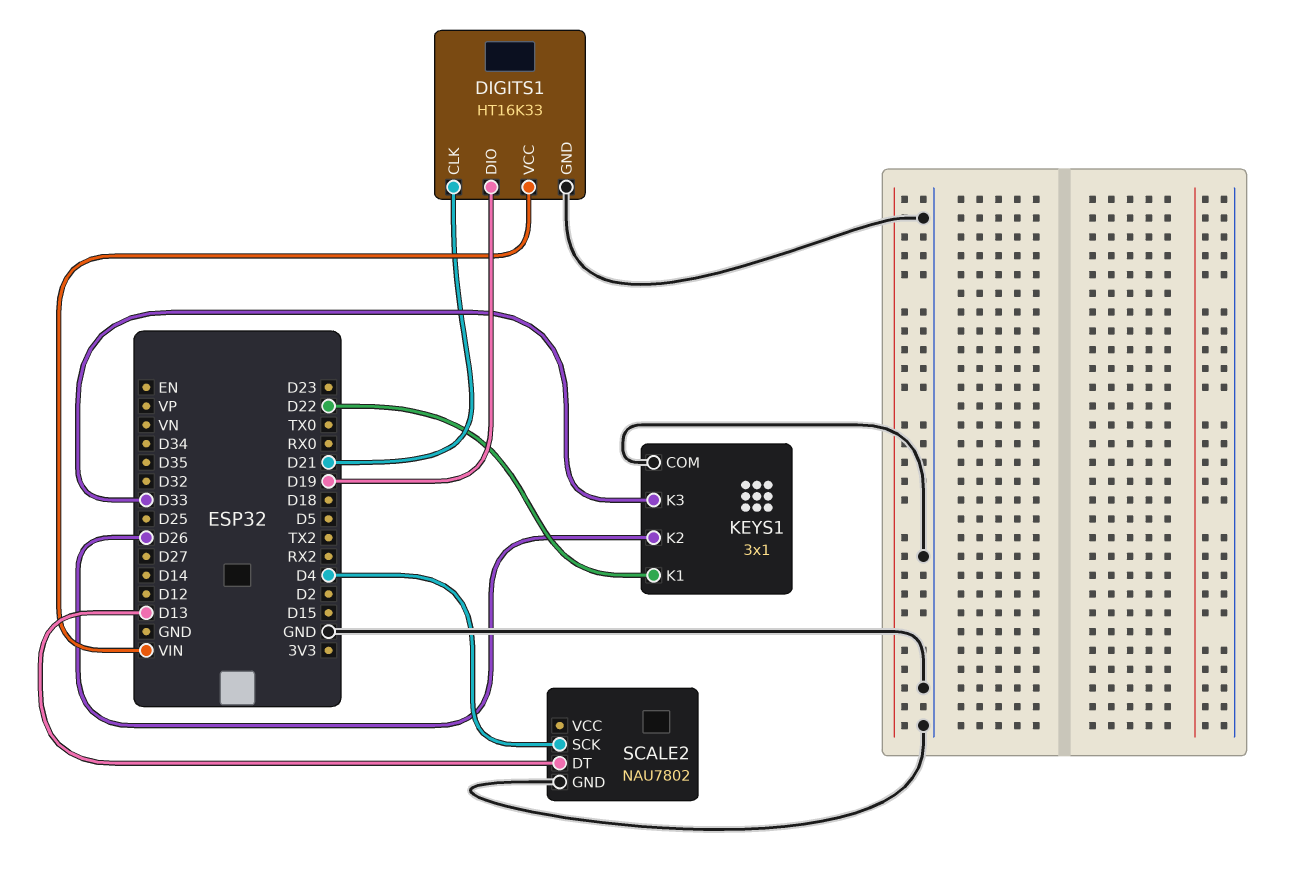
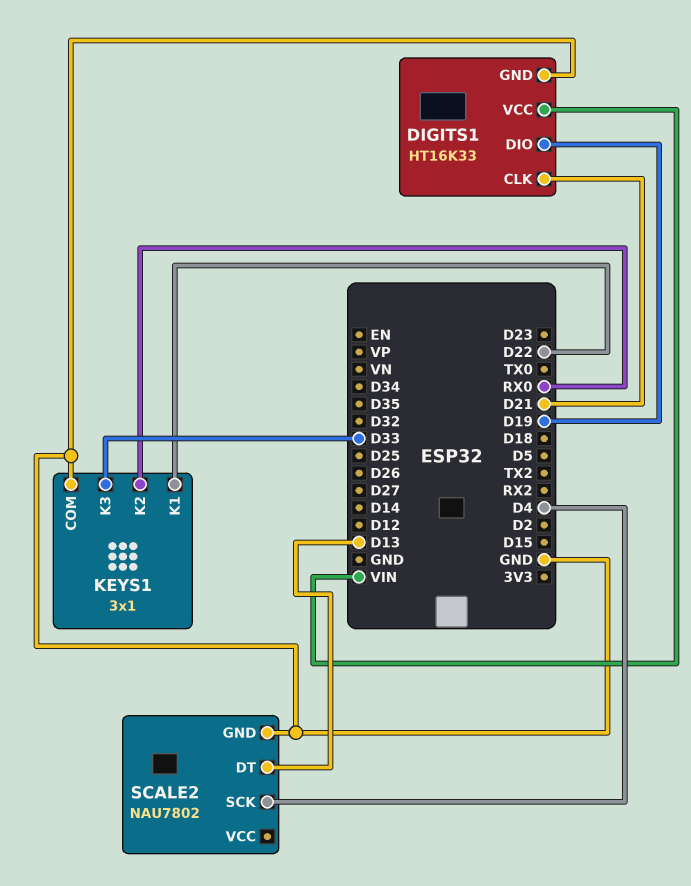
KEYS1 pin K2: D26 -> RX0

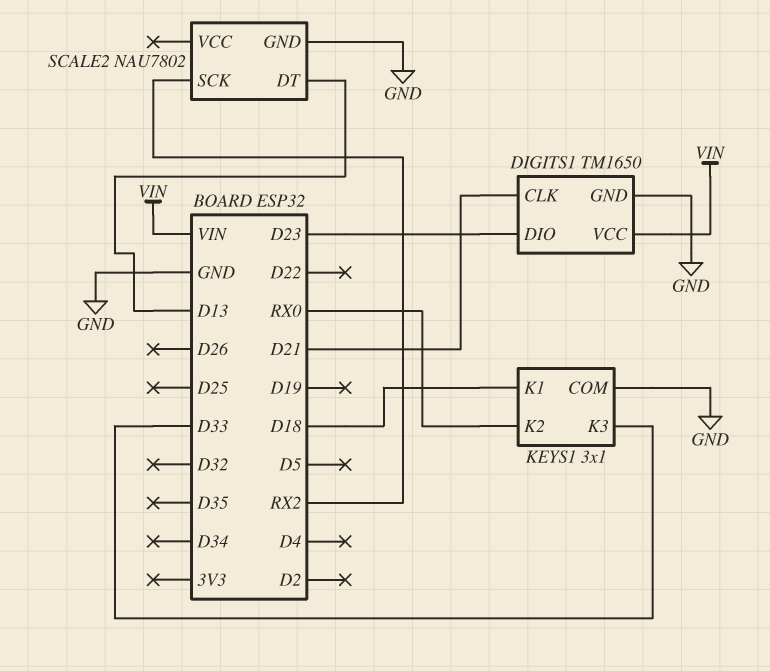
DIGITS1: HT16K33 -> TM1650
DIGITS1 pin DIO: D19 -> D23
KEYS1 pin K1: D22 -> D18
SCALE2 pin SCK: D4 -> RX2

